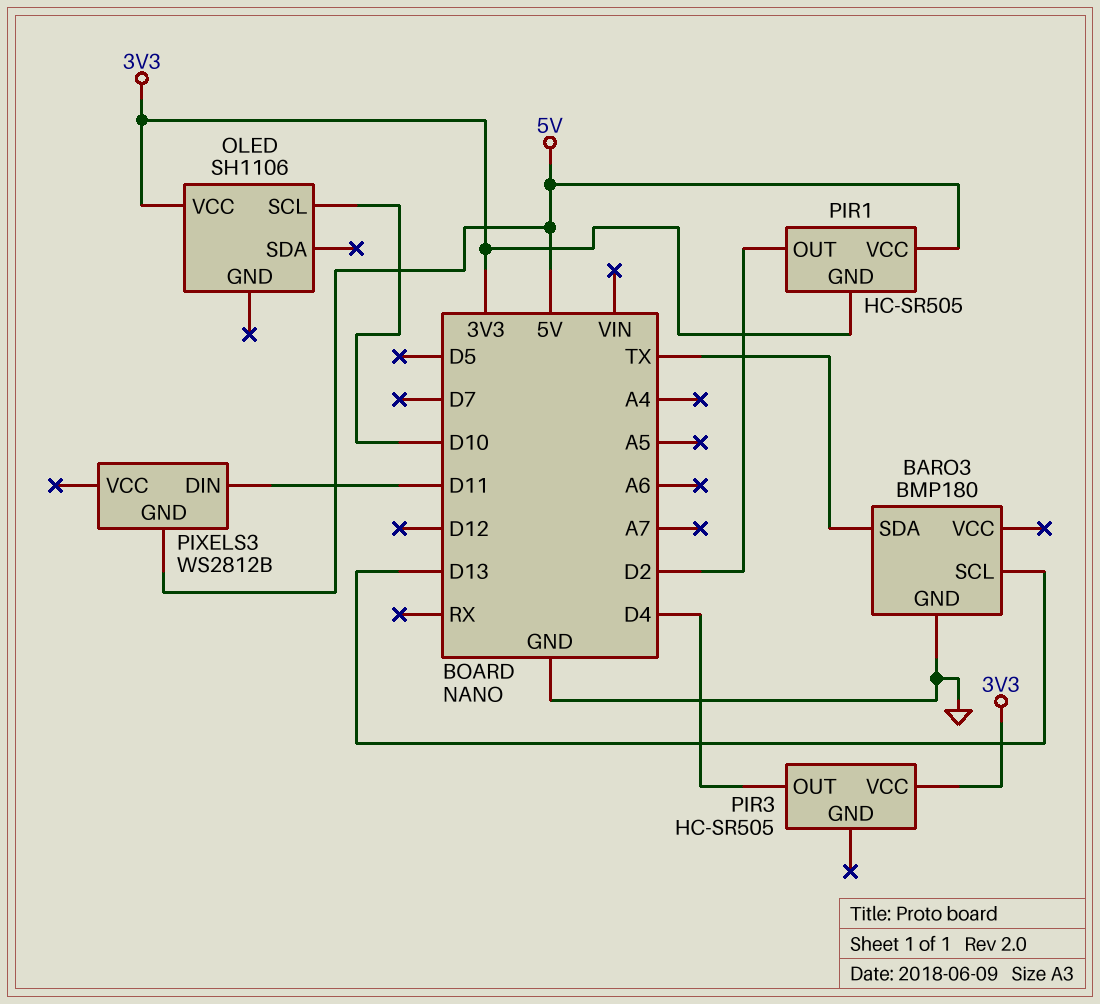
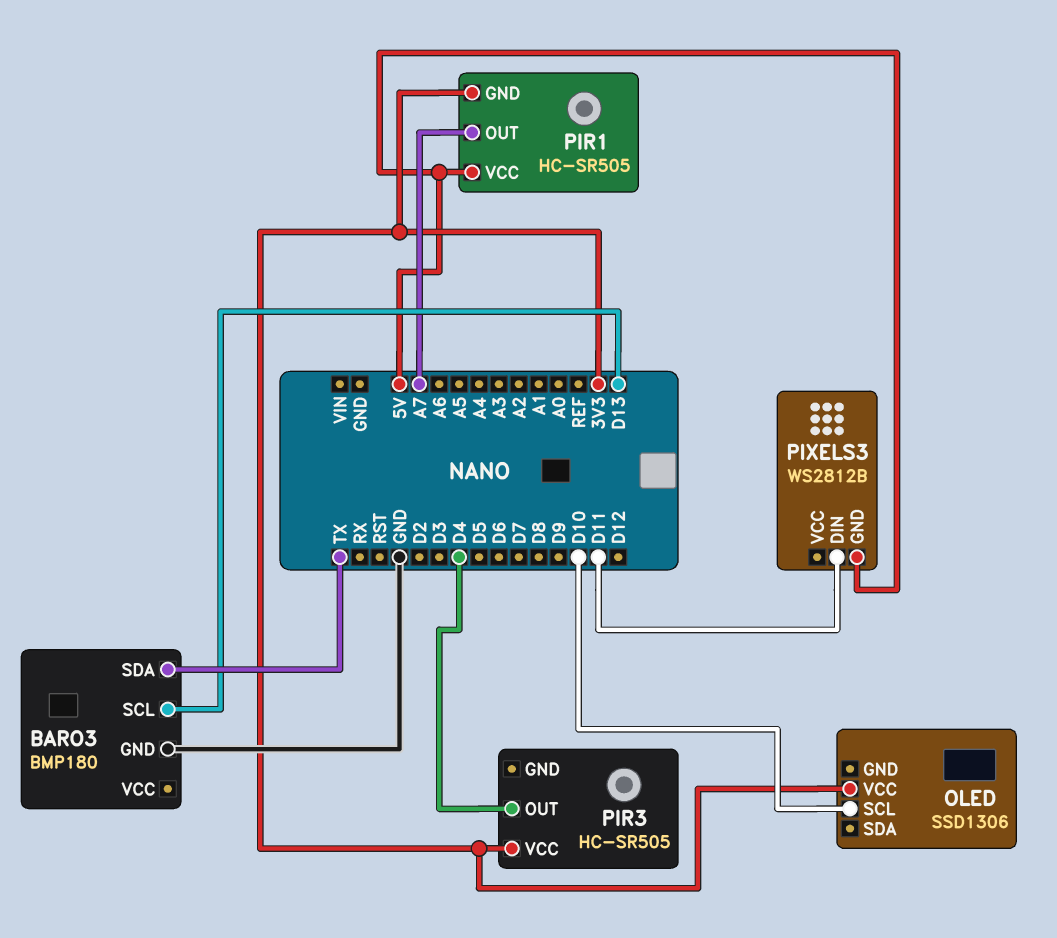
OLED: SH1106 -> SSD1306
PIR1 pin OUT: D2 -> A7

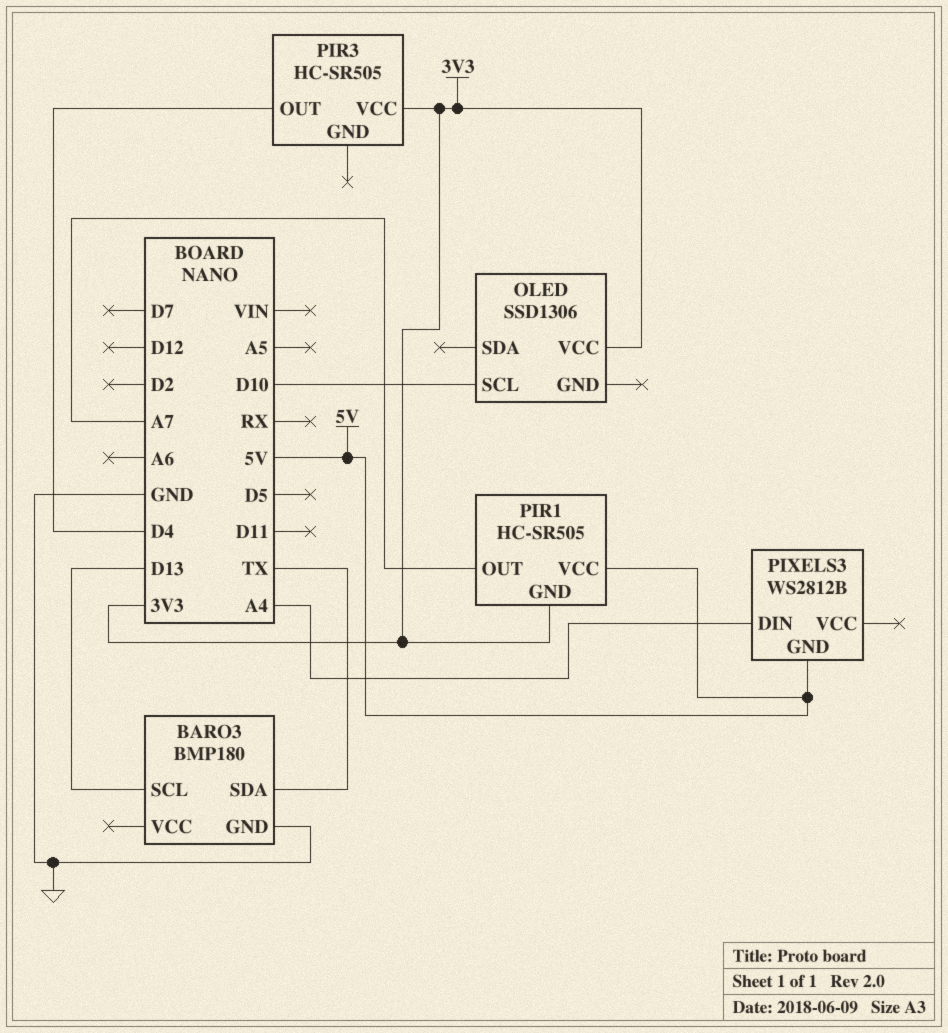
PIXELS3 pin DIN: D11 -> A4

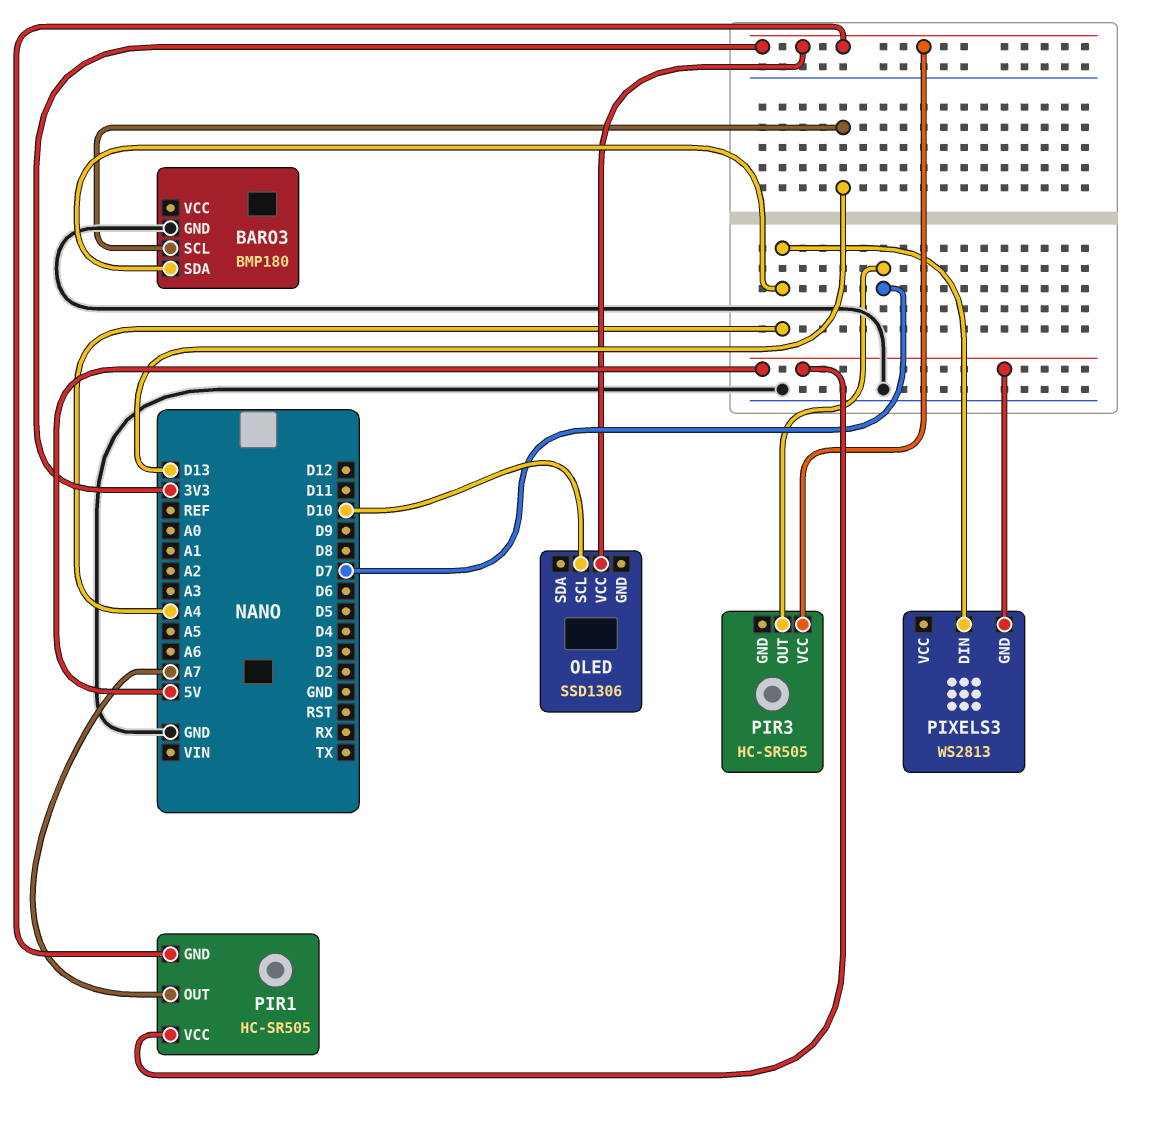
BARO3 pin SDA: TX -> A4
PIR3 pin OUT: D4 -> D7
PIXELS3: WS2812B -> WS2813

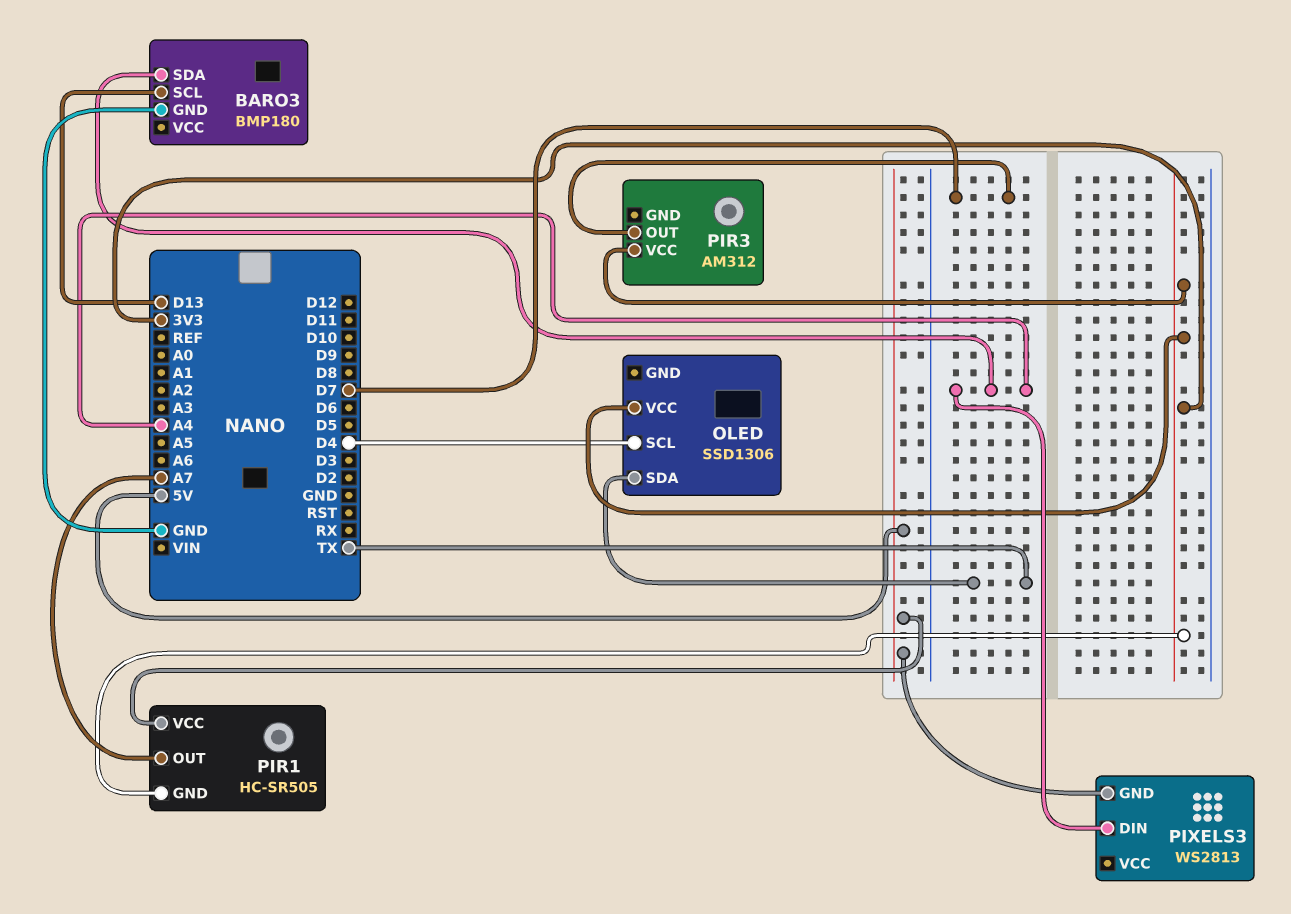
OLED pin SCL: D10 -> D4
OLED pin SDA: none -> TX
PIR3: HC-SR505 -> AM312

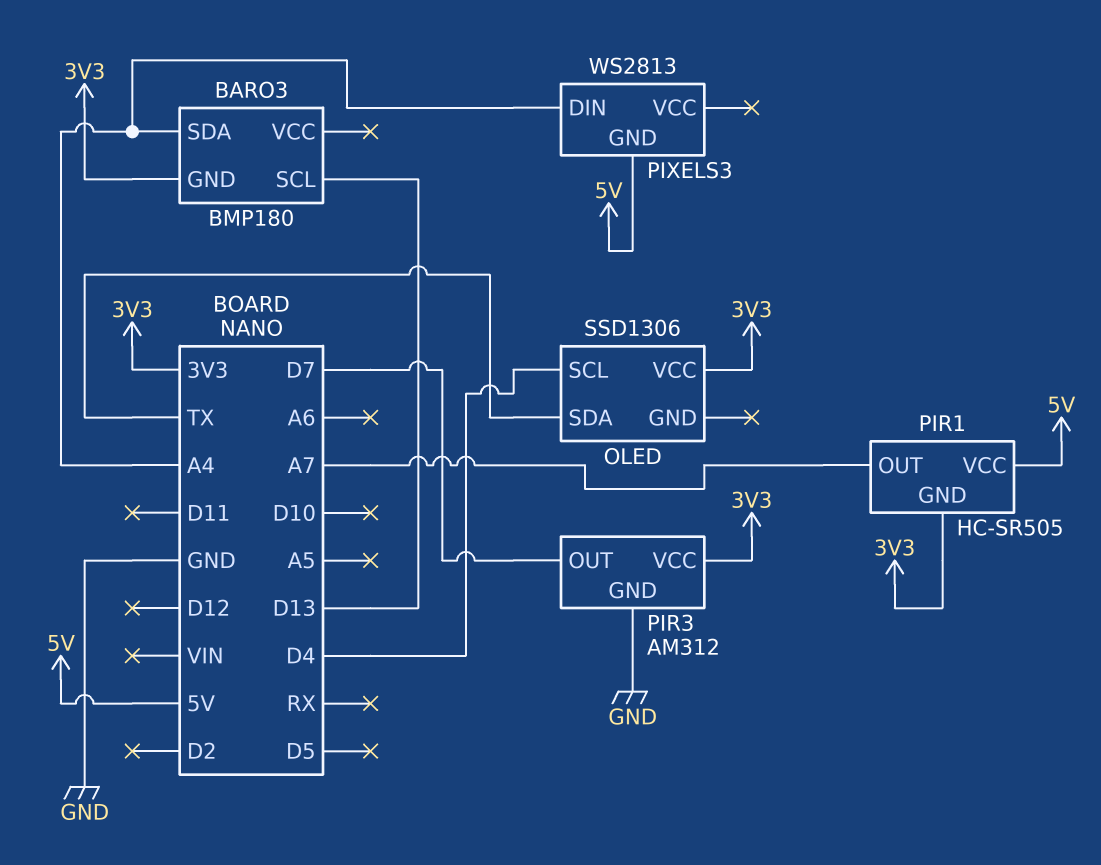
BARO3 pin GND: GND -> 3V3
PIR3 pin GND: none -> GND

